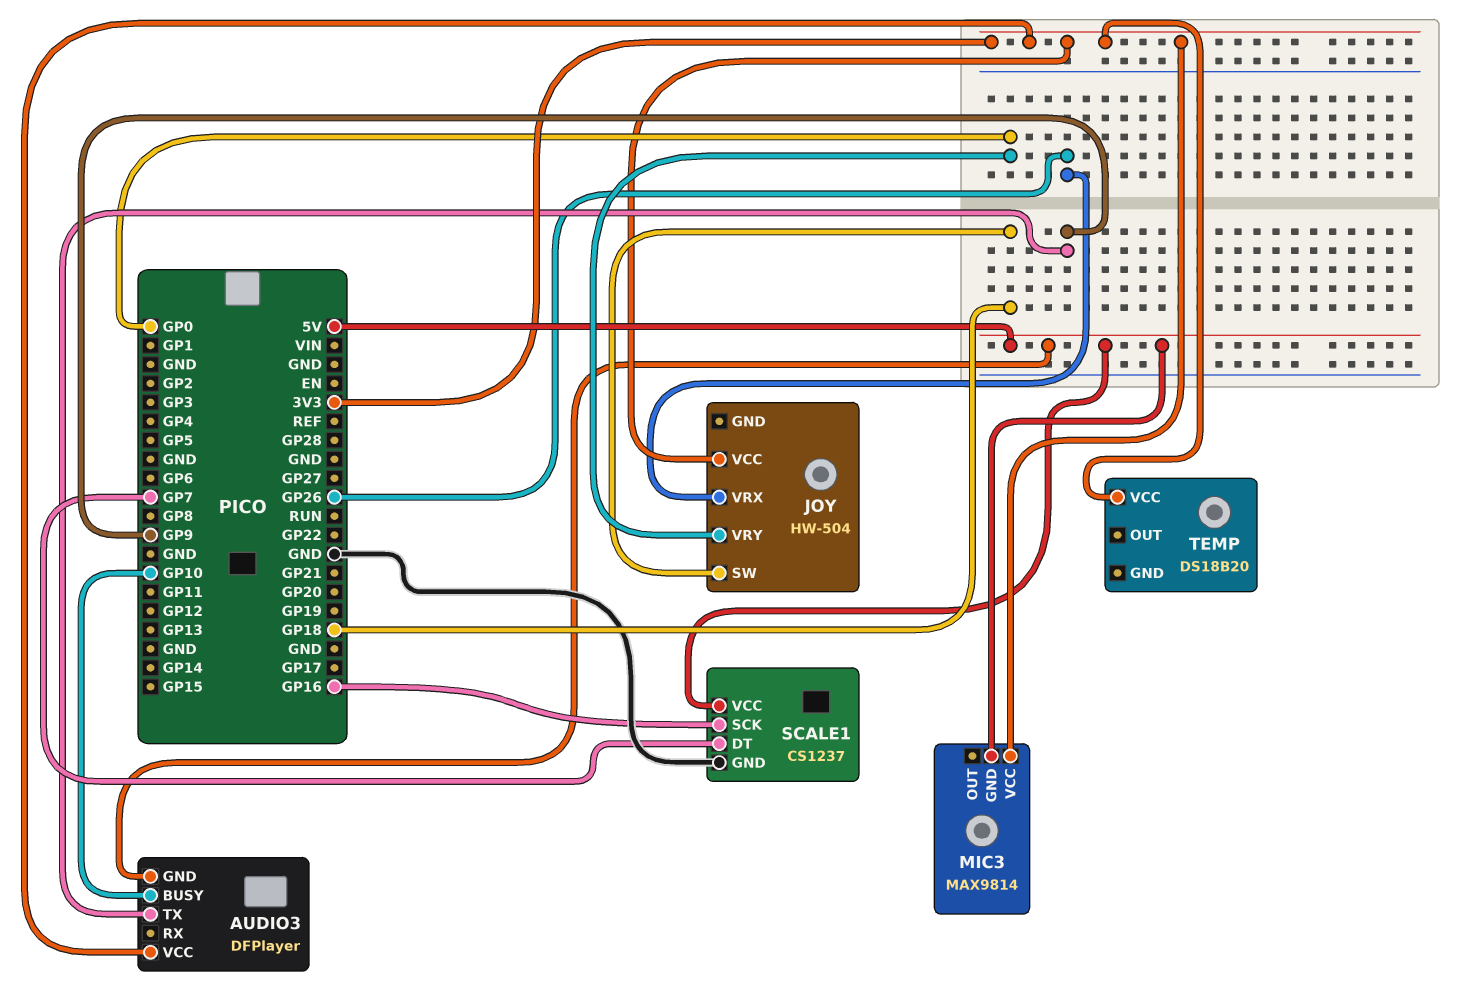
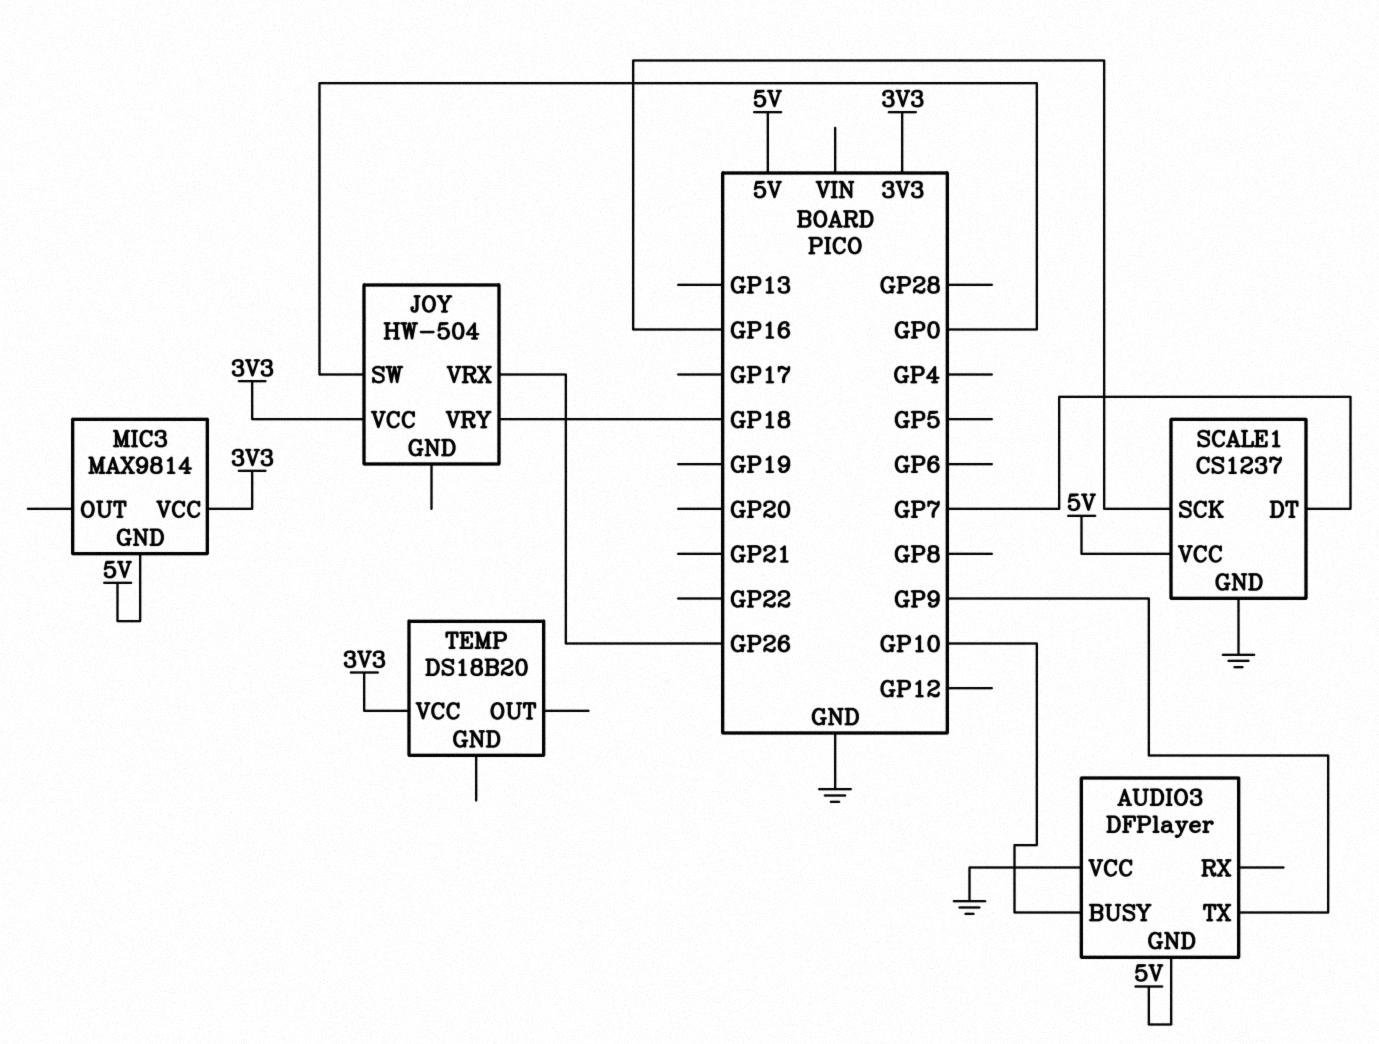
AUDIO3 pin VCC: 3V3 -> GND
JOY pin SW: GP18 -> GP0
JOY pin VRY: GP0 -> GP18

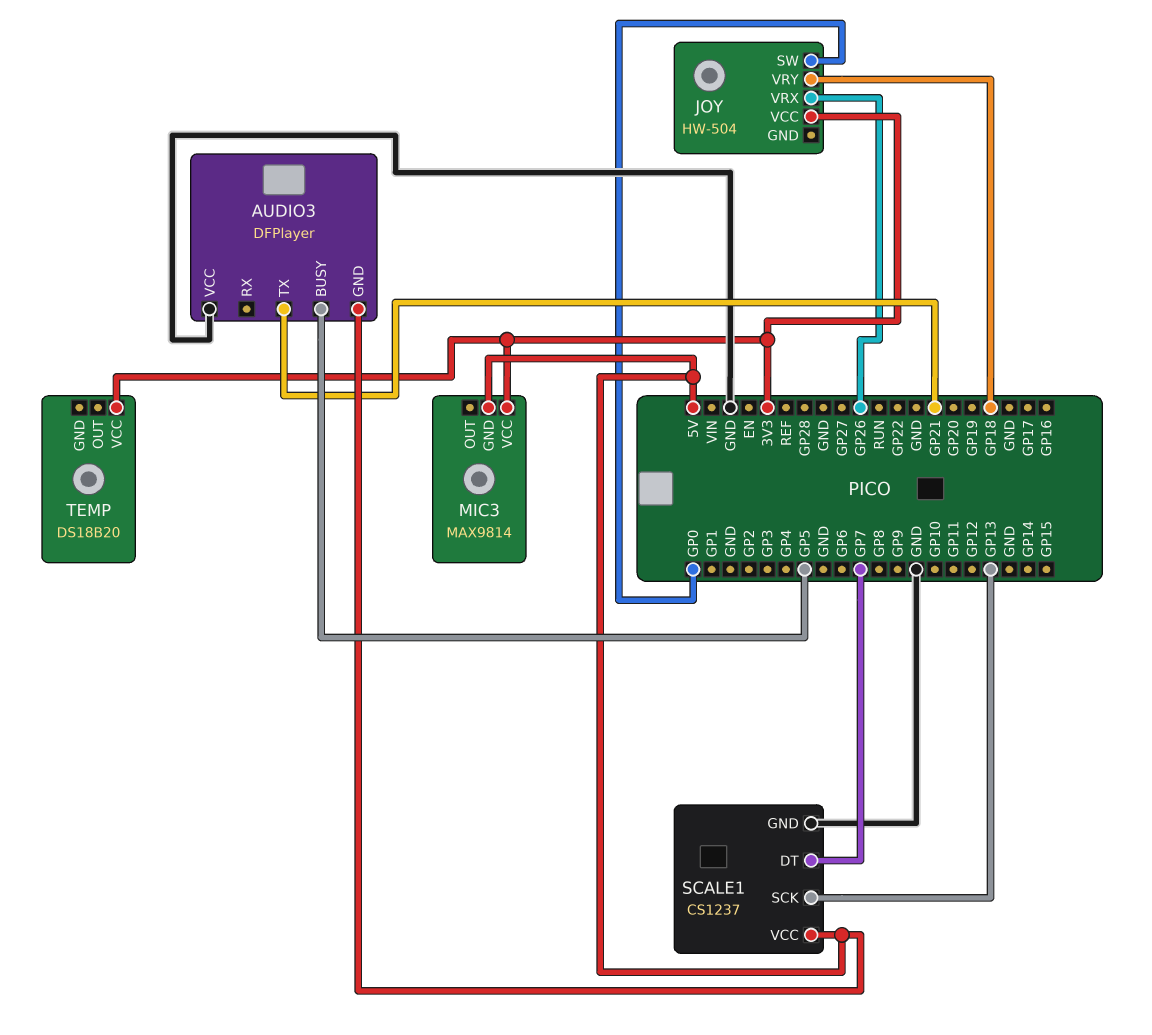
AUDIO3 pin BUSY: GP10 -> GP5
AUDIO3 pin TX: GP9 -> GP21
SCALE1 pin SCK: GP16 -> GP13

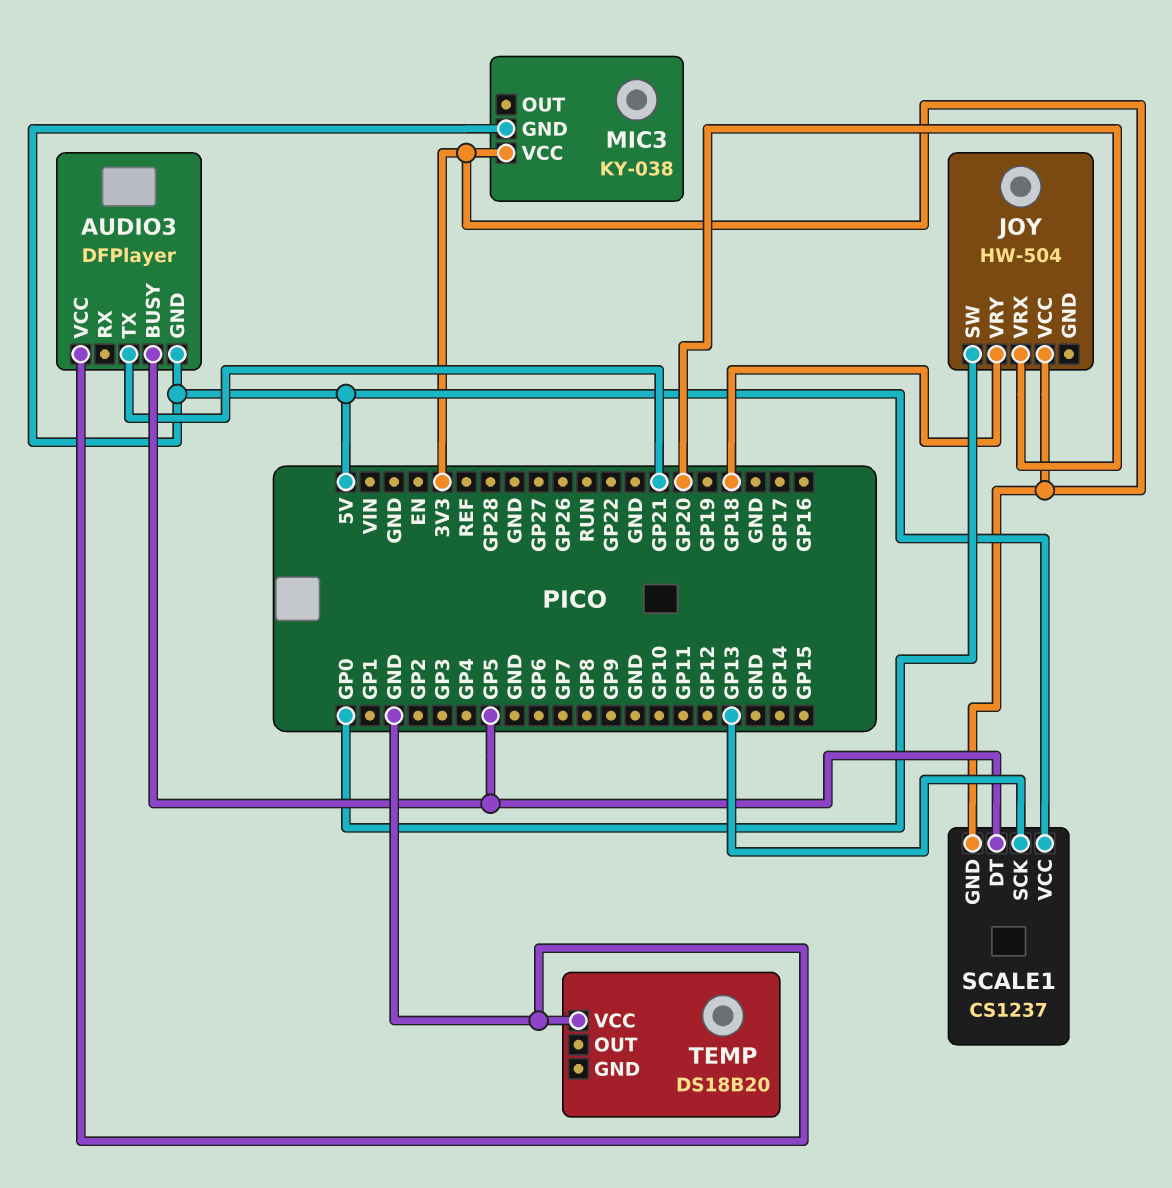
JOY pin VRX: GP26 -> GP20
MIC3: MAX9814 -> KY-038
SCALE1 pin DT: GP7 -> GP5
SCALE1 pin GND: GND -> 3V3
TEMP pin VCC: 3V3 -> GND

